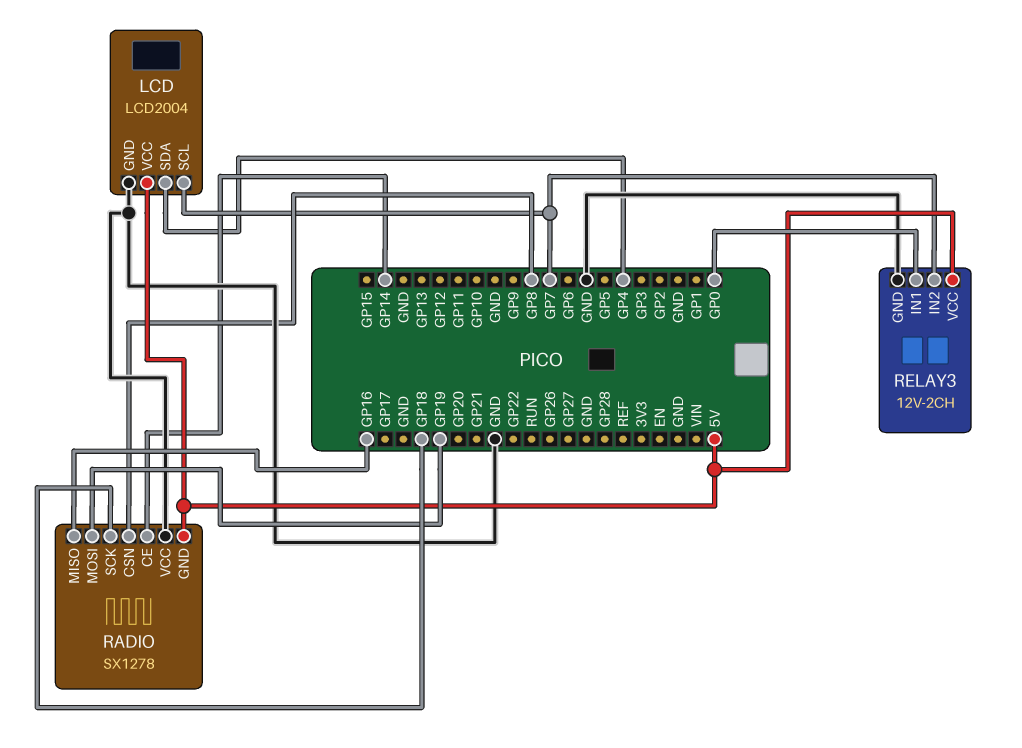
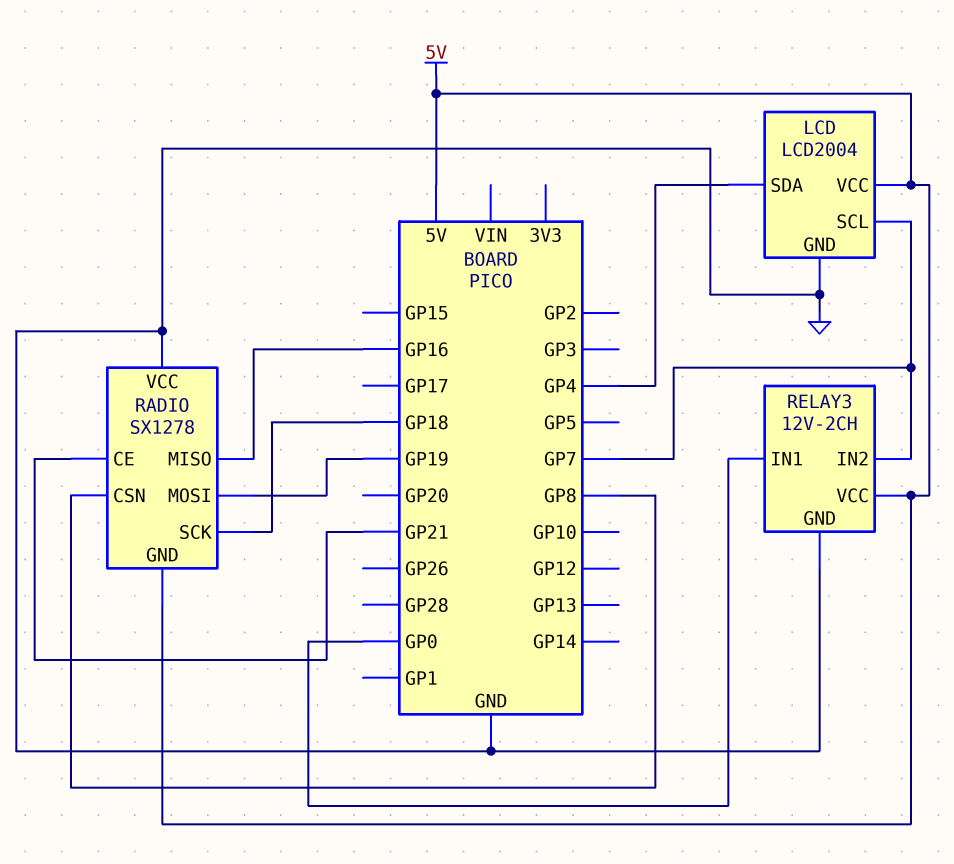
RADIO pin CE: GP14 -> GP21

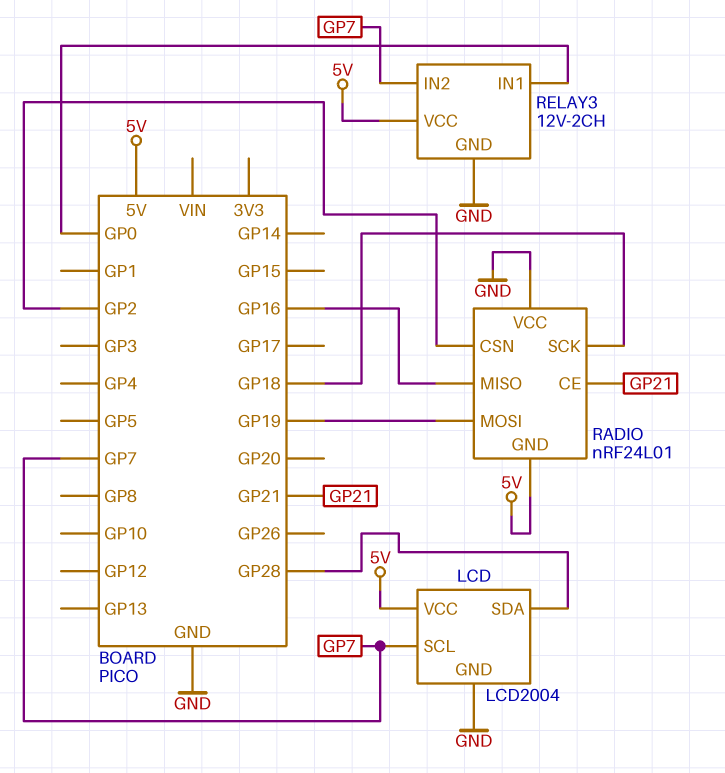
LCD pin SDA: GP4 -> GP28
RADIO: SX1278 -> nRF24L01
RADIO pin CSN: GP8 -> GP2

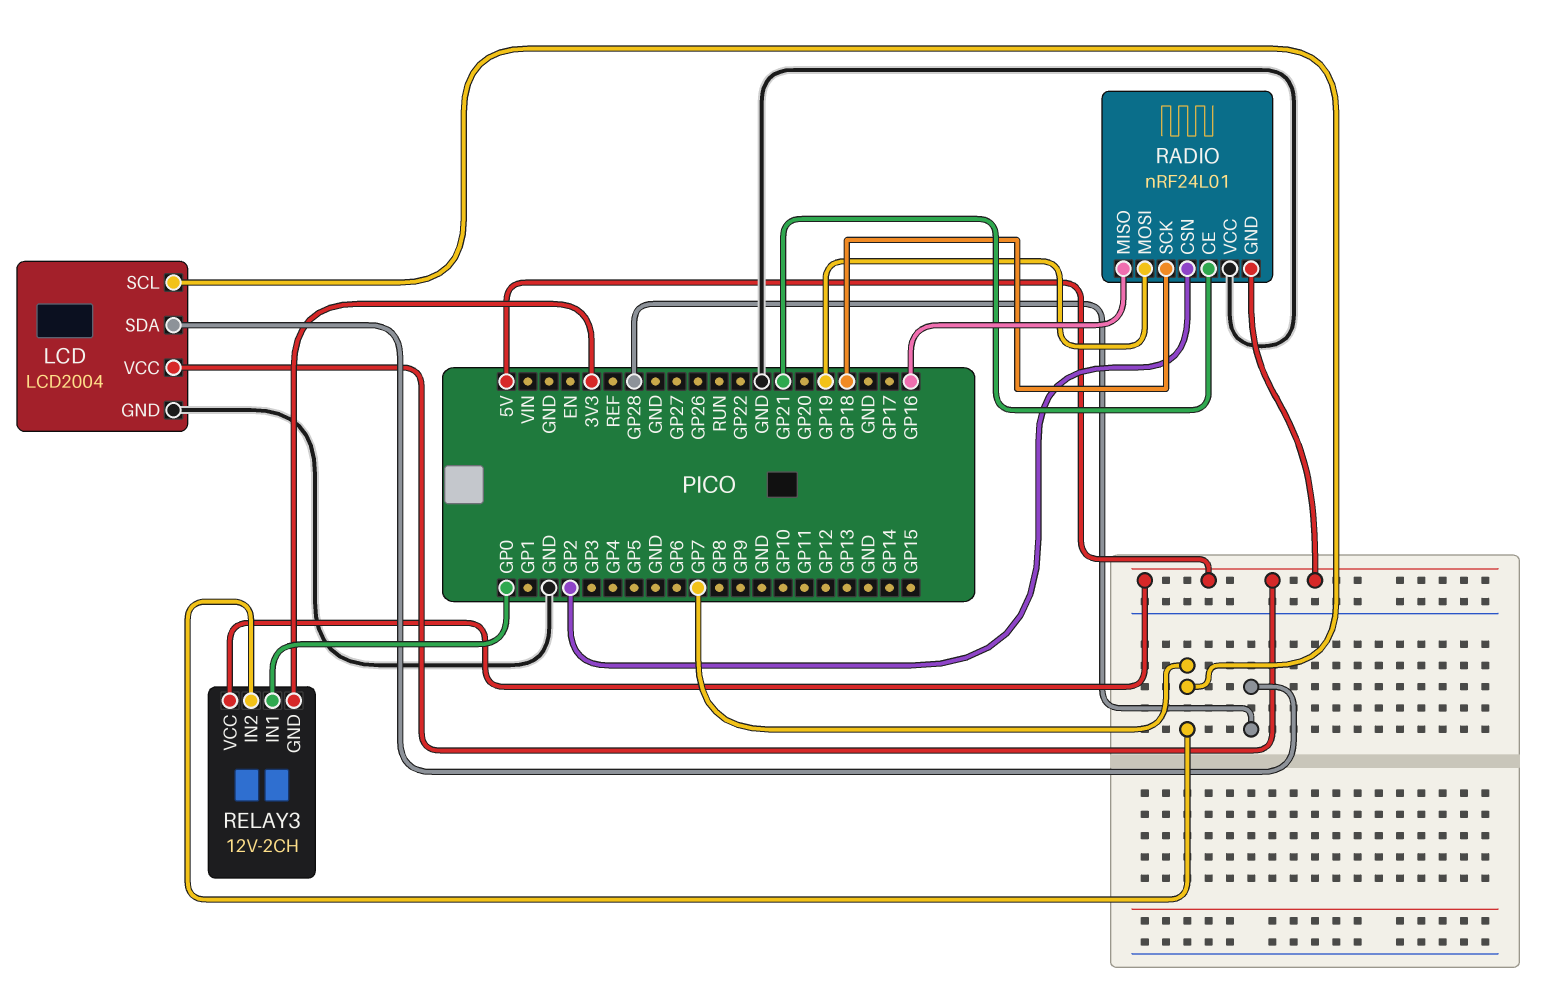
RELAY3 pin GND: GND -> 3V3

